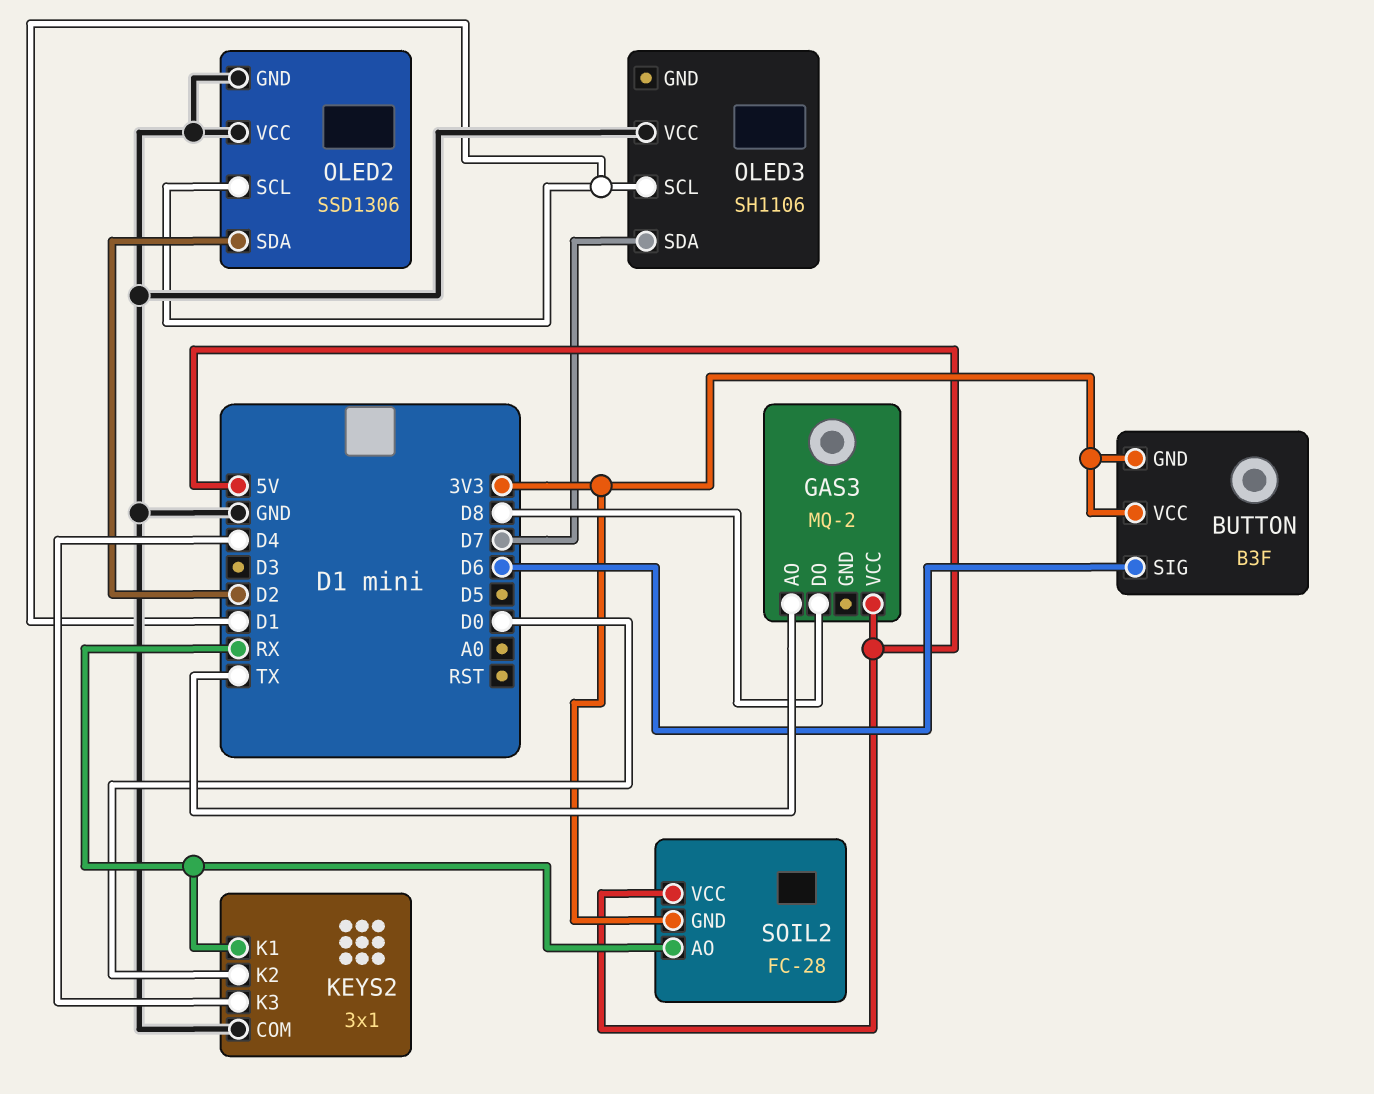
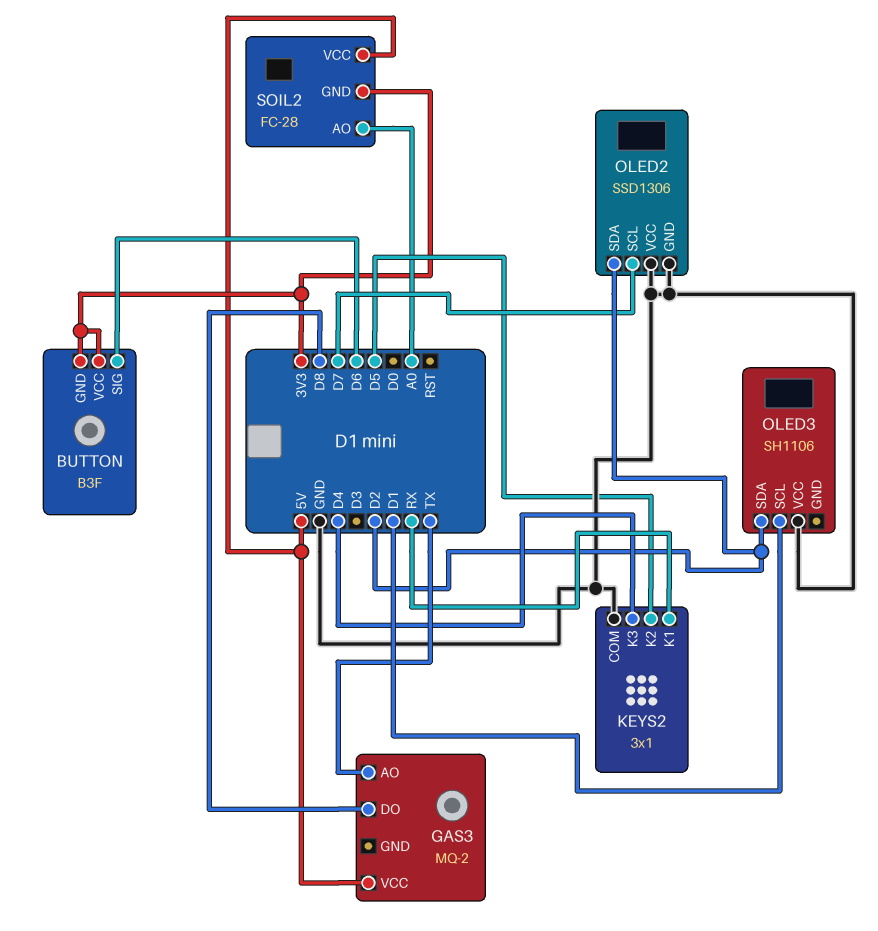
KEYS2 pin K2: D0 -> D5
OLED2 pin SCL: D1 -> D7
OLED3 pin SDA: D7 -> D2
SOIL2 pin AO: RX -> A0

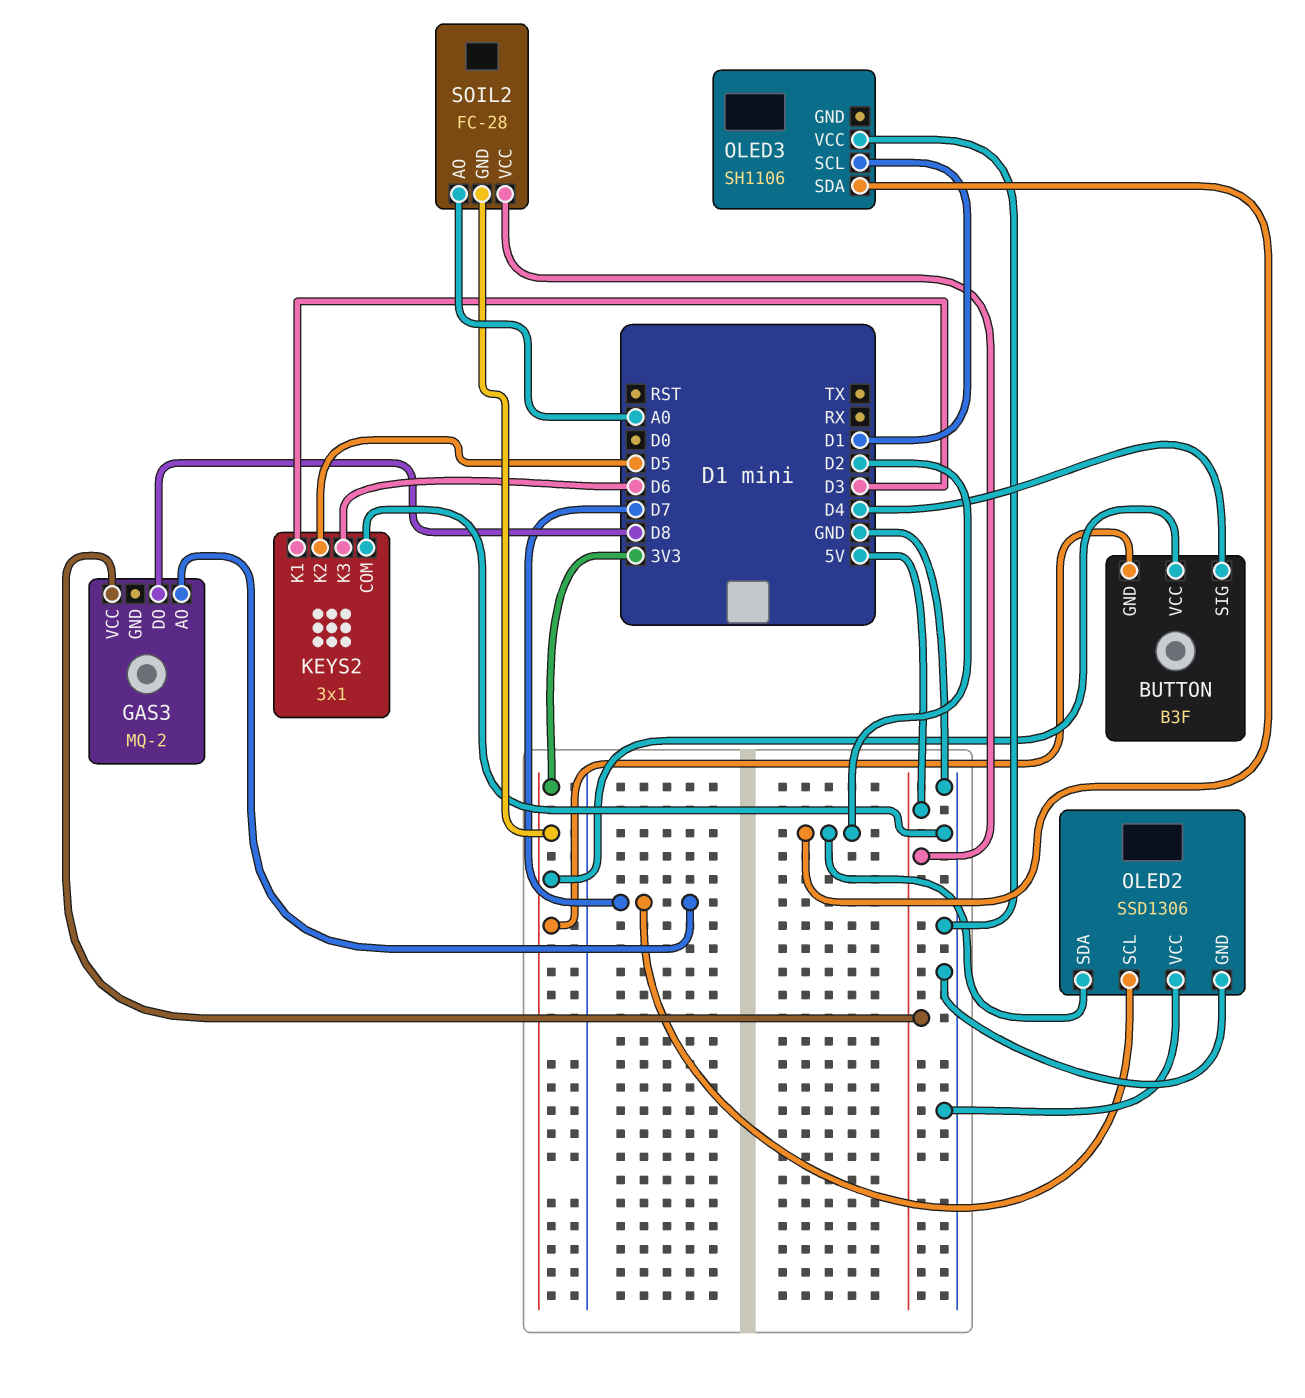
BUTTON pin SIG: D6 -> D4
GAS3 pin AO: TX -> D7
KEYS2 pin K1: RX -> D3
KEYS2 pin K3: D4 -> D6

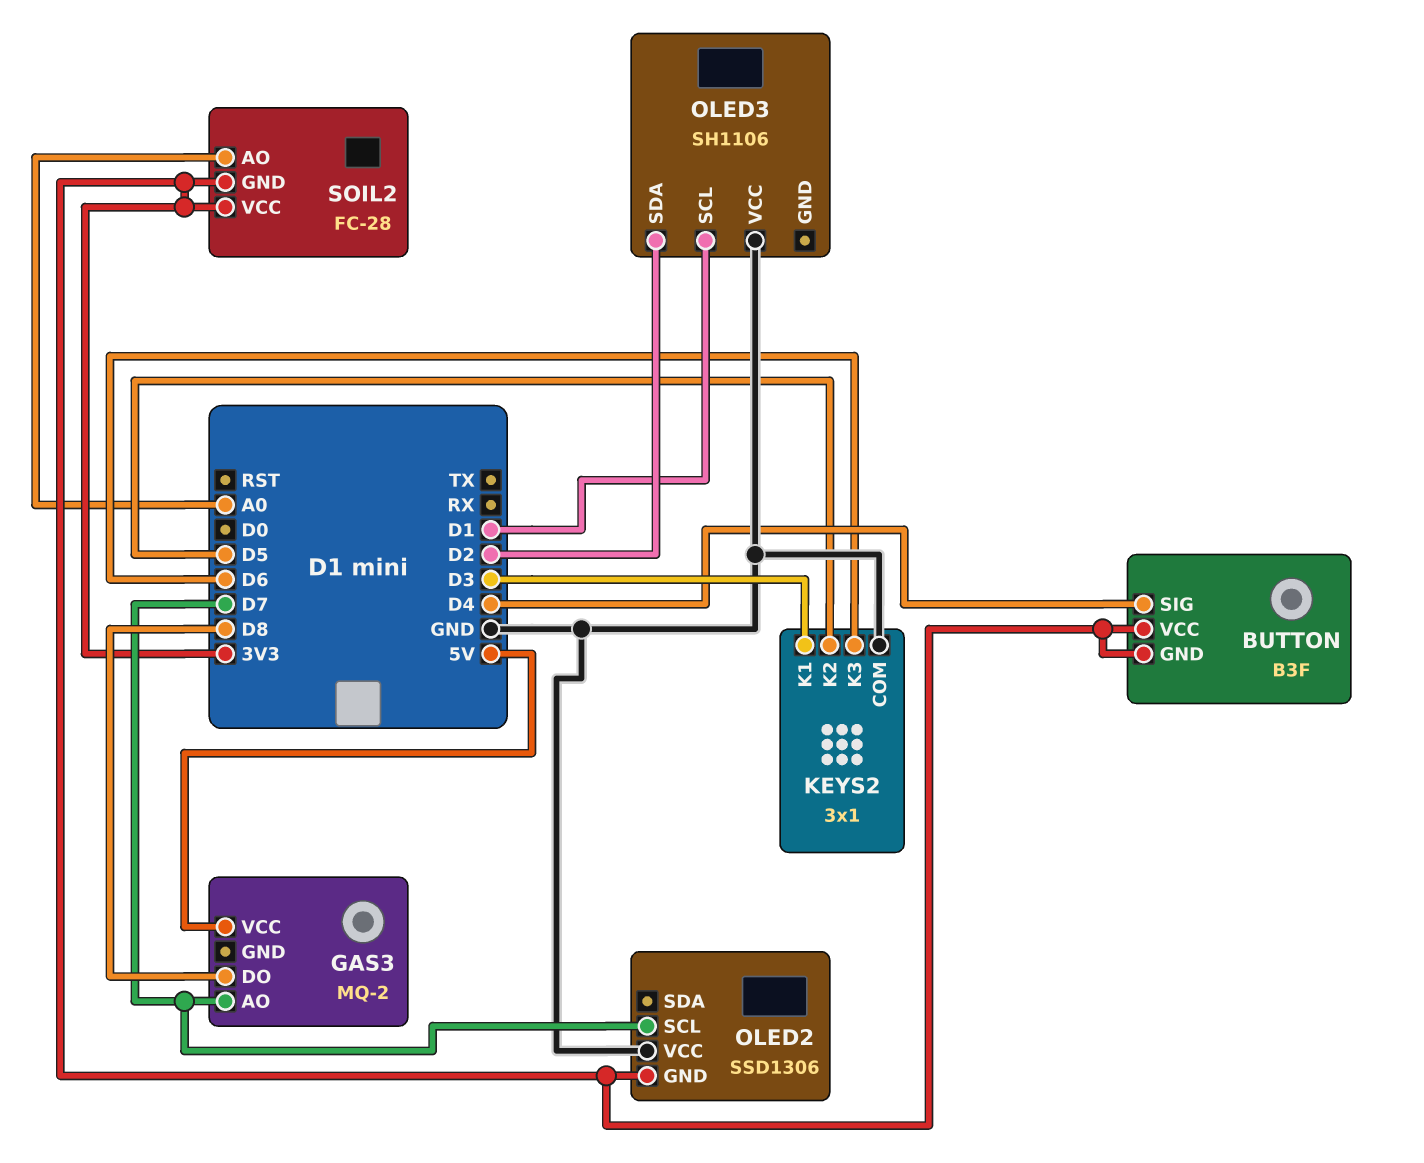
OLED2 pin GND: GND -> 3V3
OLED2 pin SDA: D2 -> none
SOIL2 pin VCC: 5V -> 3V3

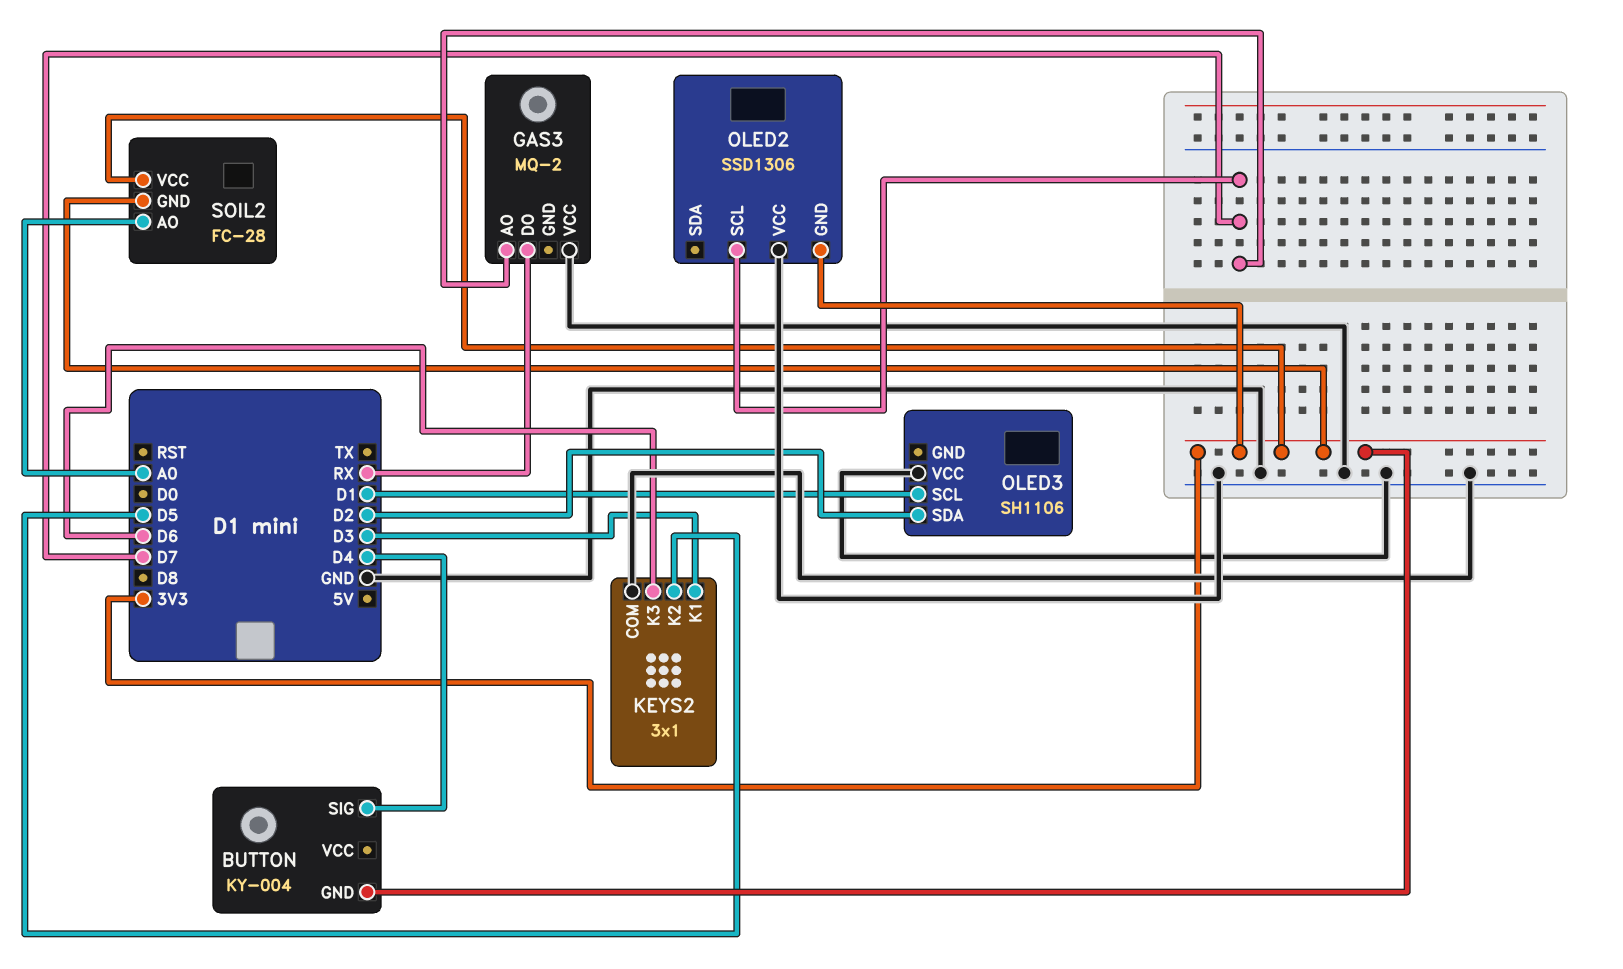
BUTTON: B3F -> KY-004
BUTTON pin VCC: 3V3 -> none
GAS3 pin DO: D8 -> RX
GAS3 pin VCC: 5V -> GND

